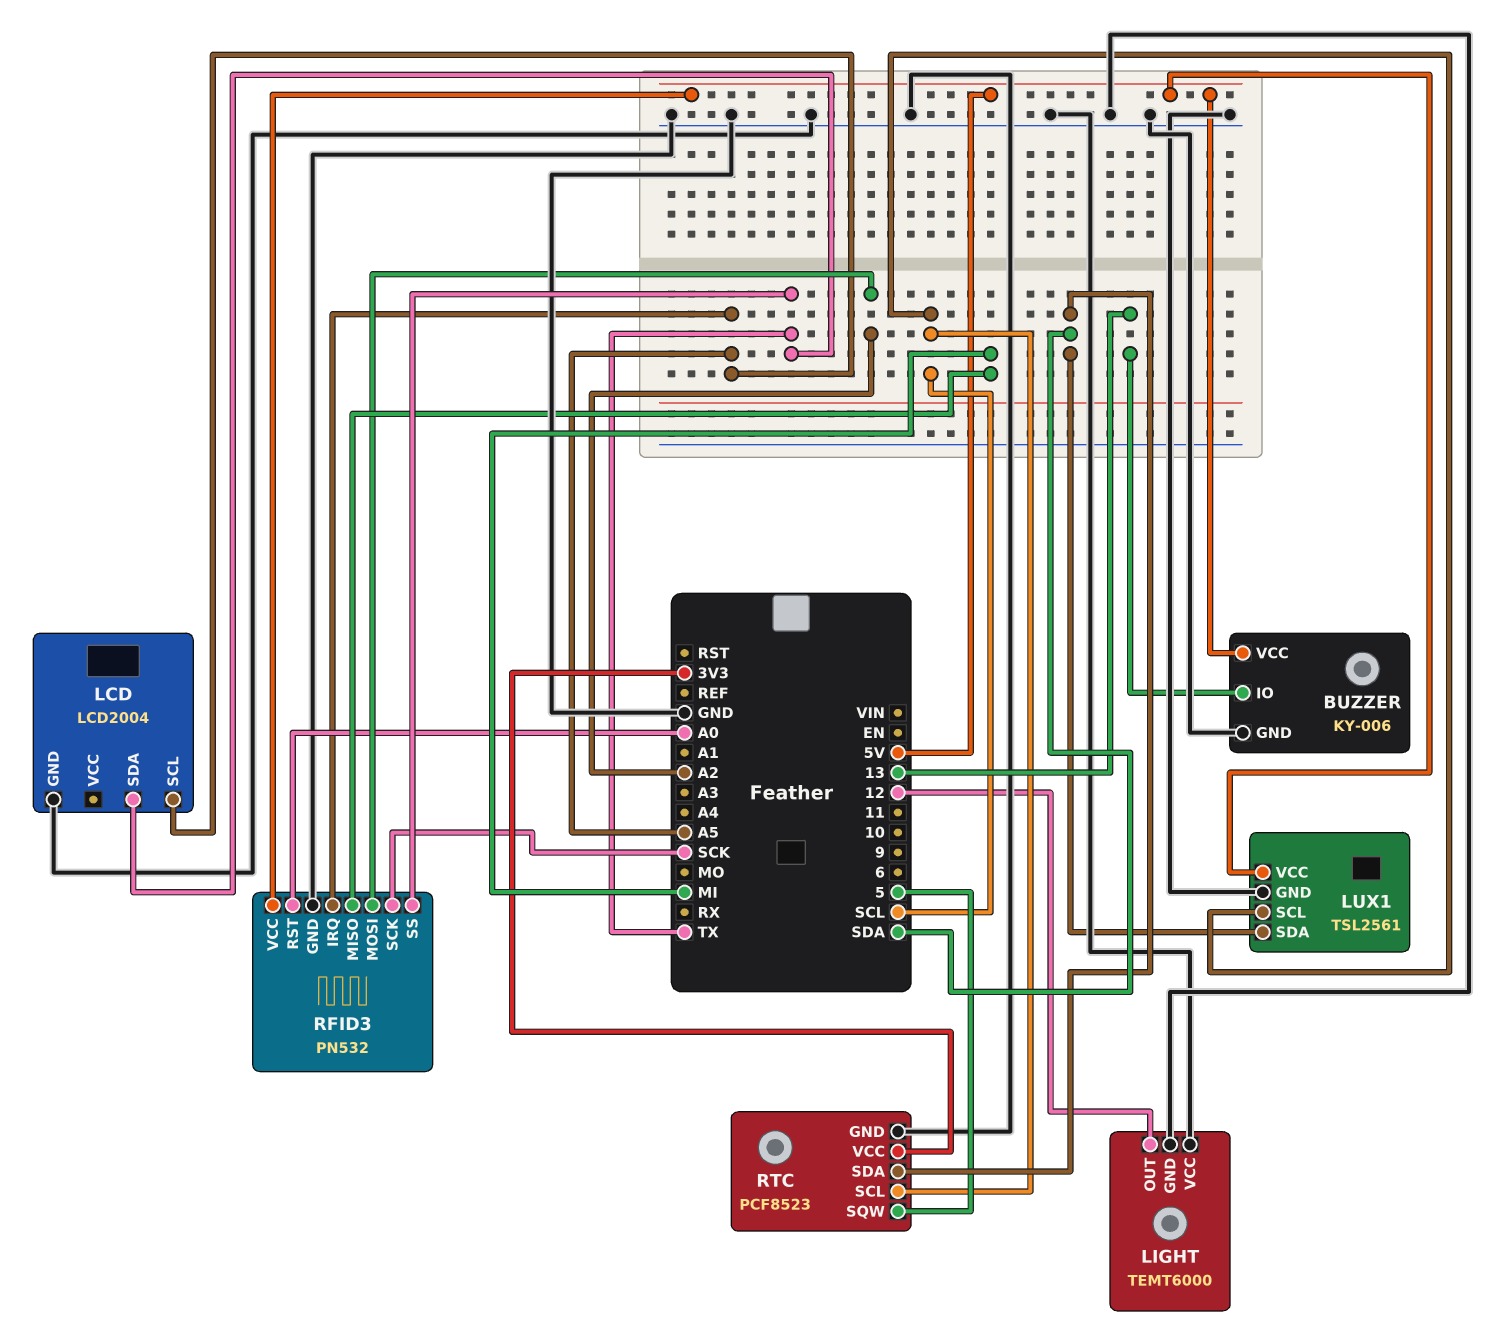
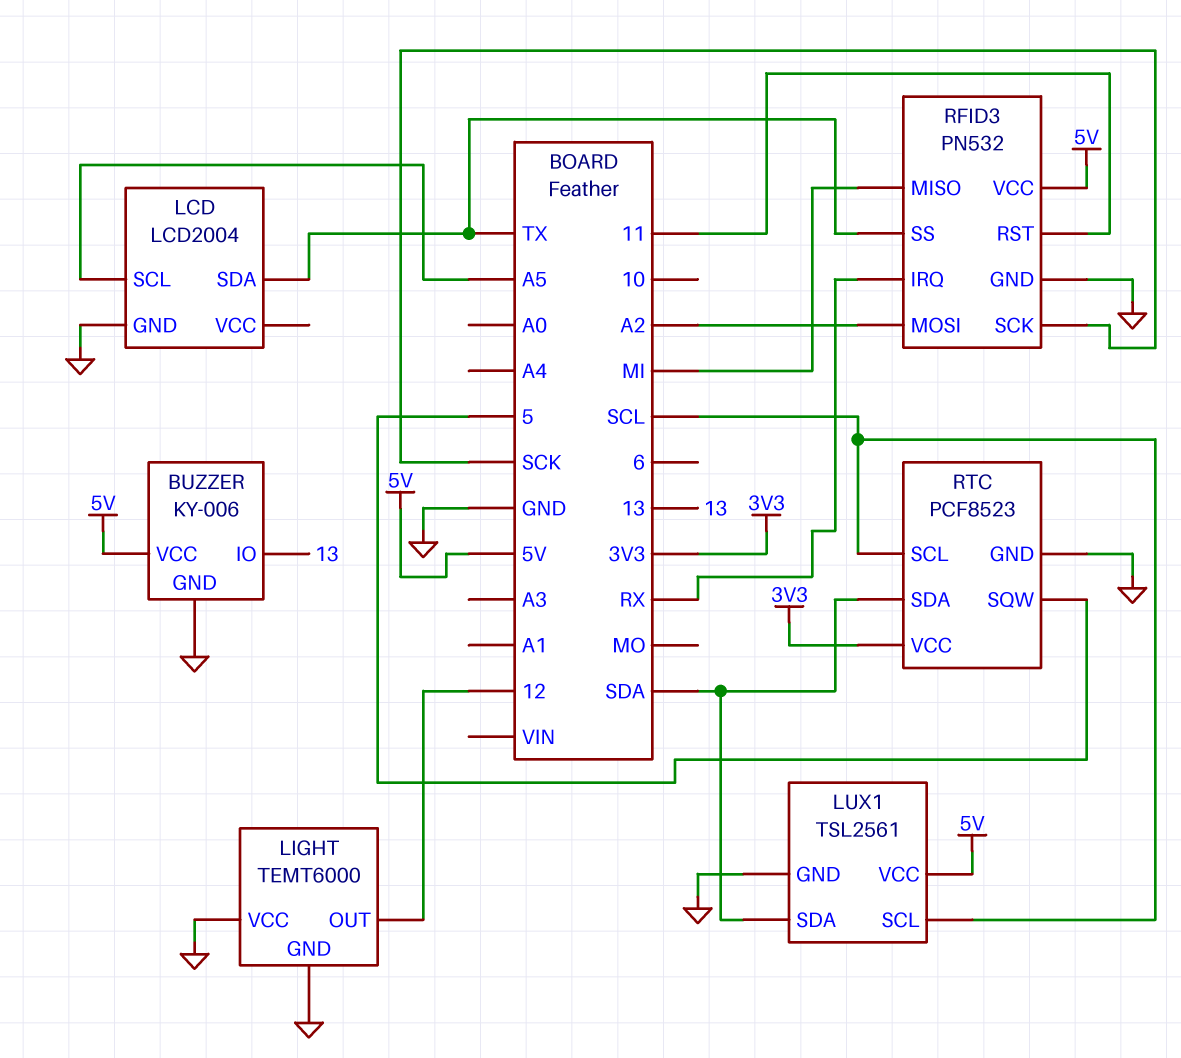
RFID3 pin IRQ: A5 -> RX
RFID3 pin RST: A0 -> 11

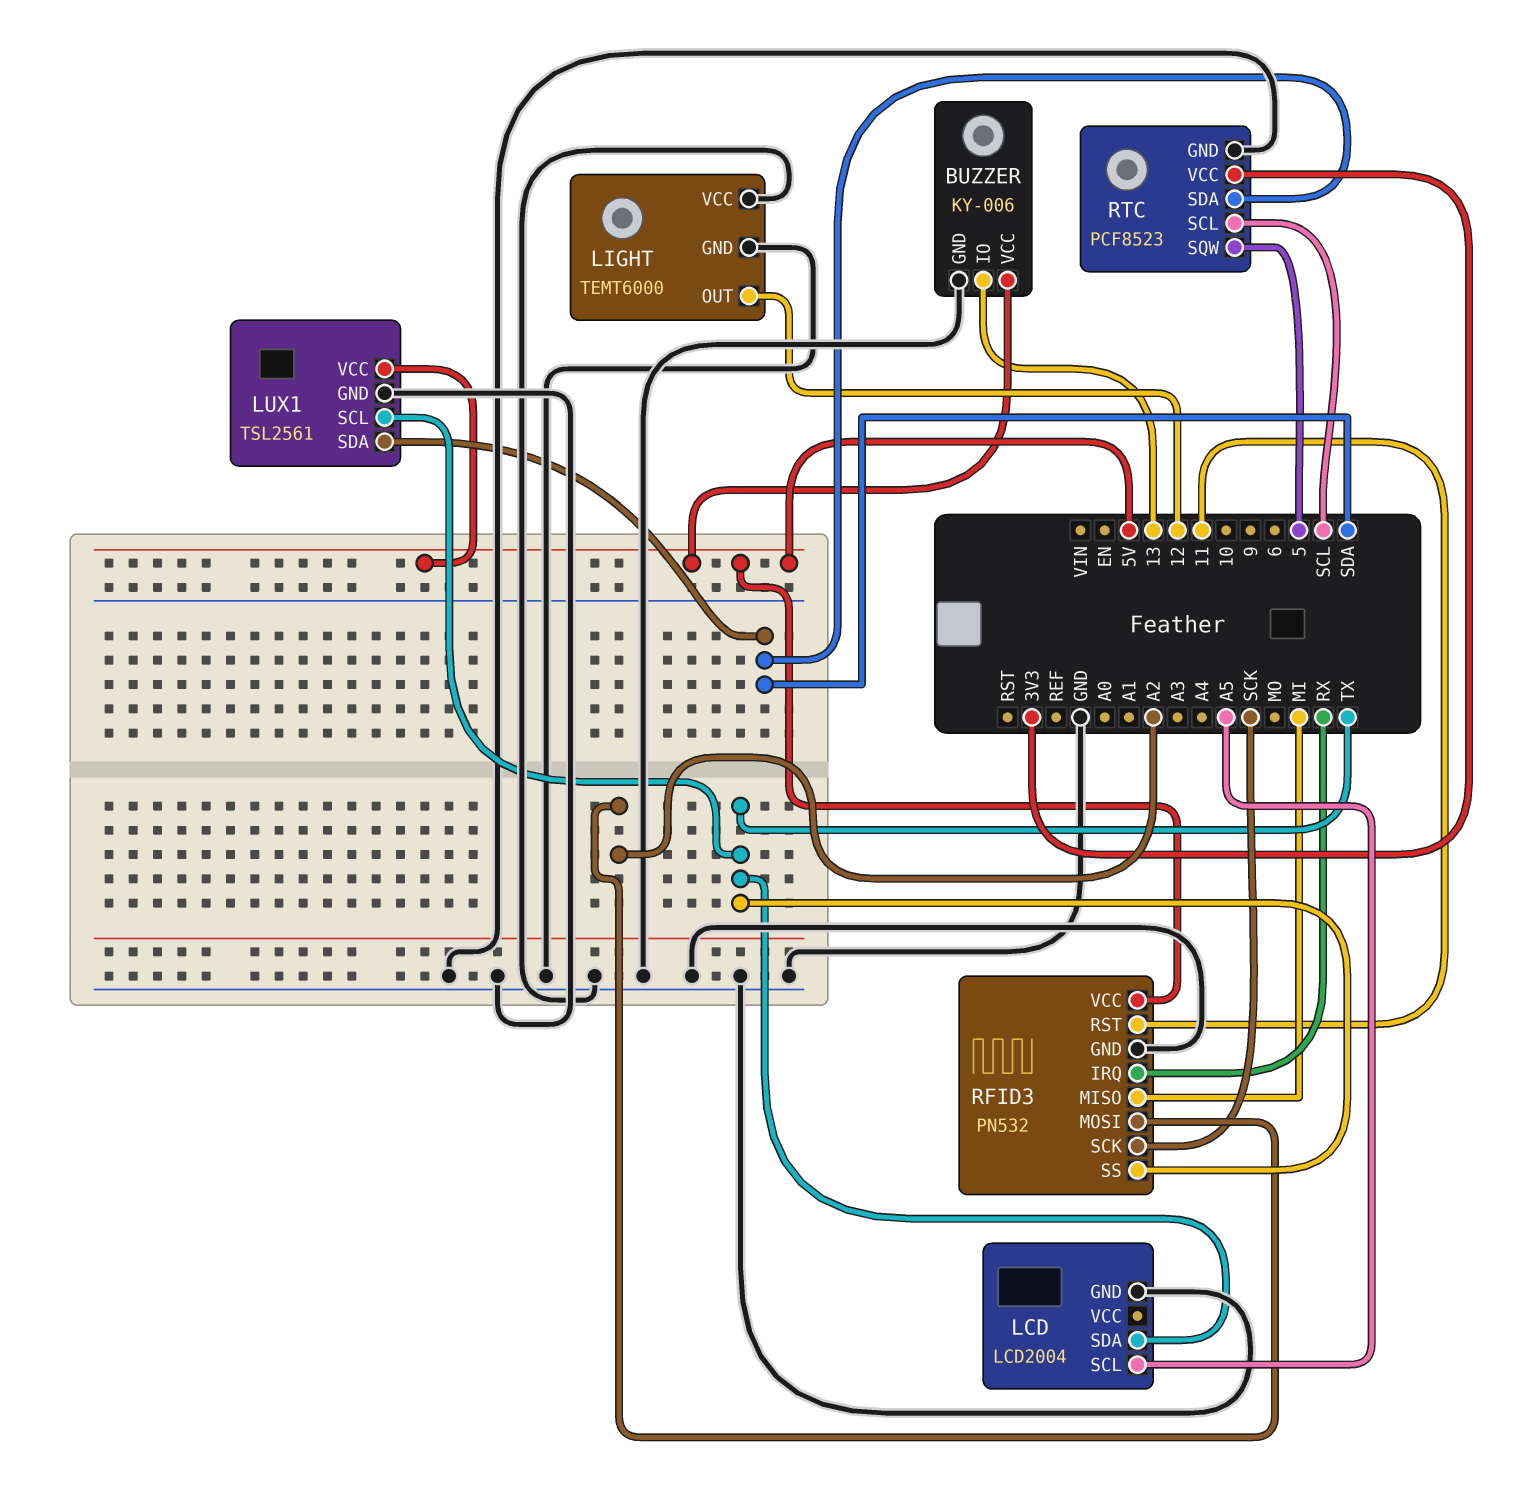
LUX1 pin SCL: SCL -> TX

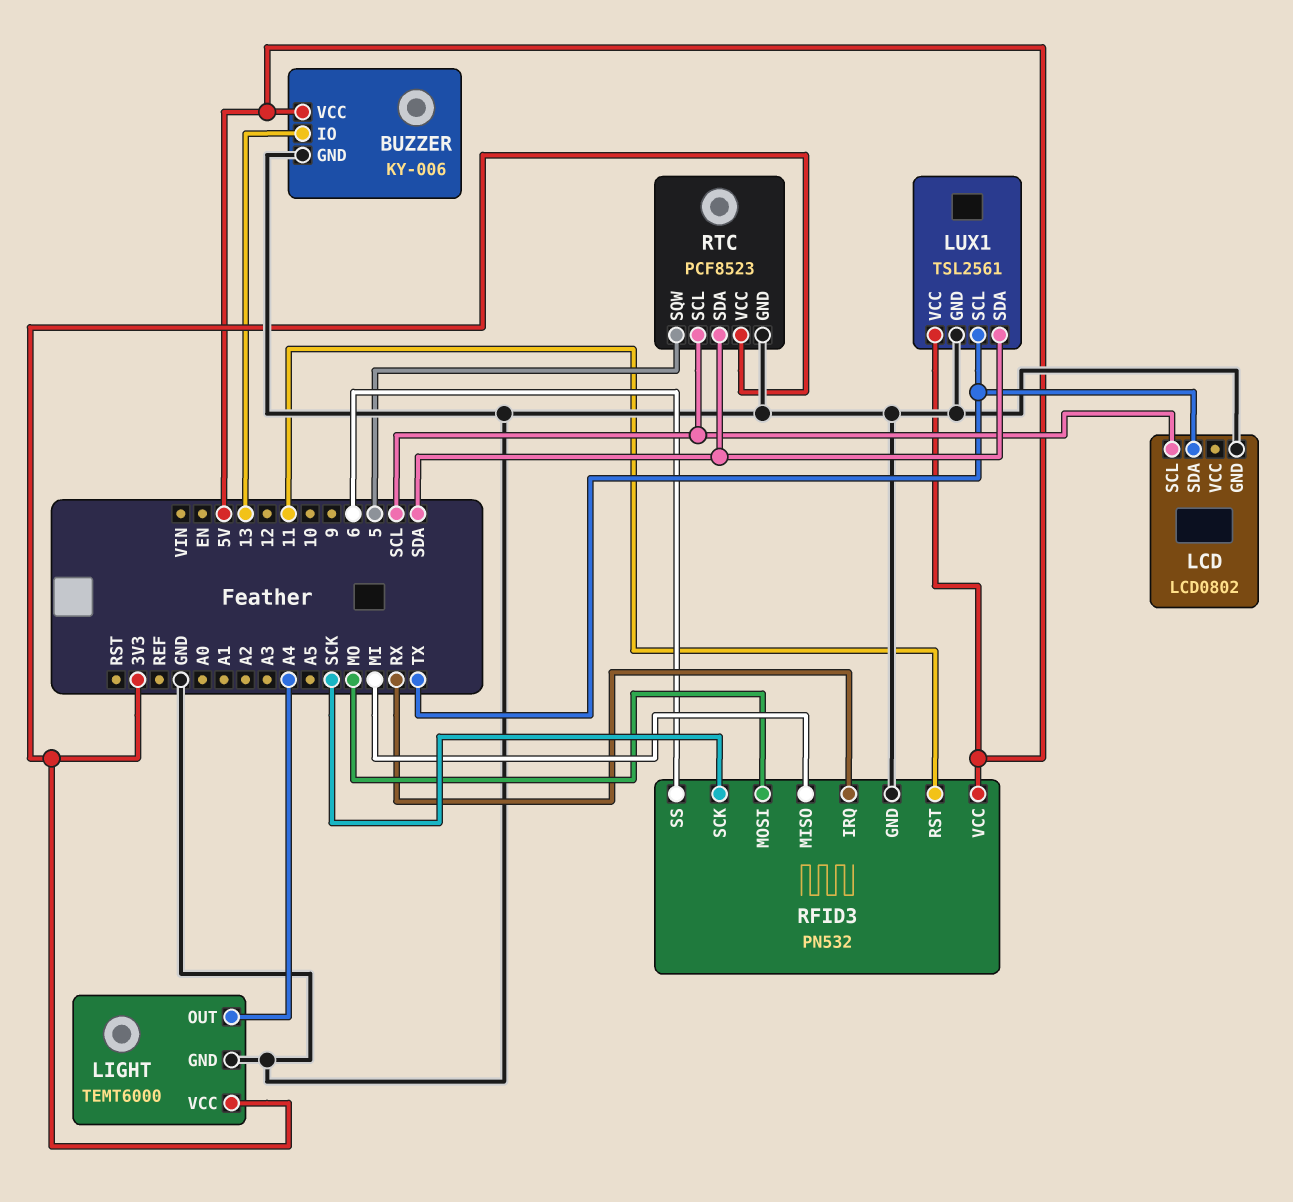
LCD: LCD2004 -> LCD0802
LCD pin SCL: A5 -> SCL
LIGHT pin OUT: 12 -> A4
LIGHT pin VCC: GND -> 3V3
RFID3 pin MOSI: A2 -> MO
RFID3 pin SS: TX -> 6

